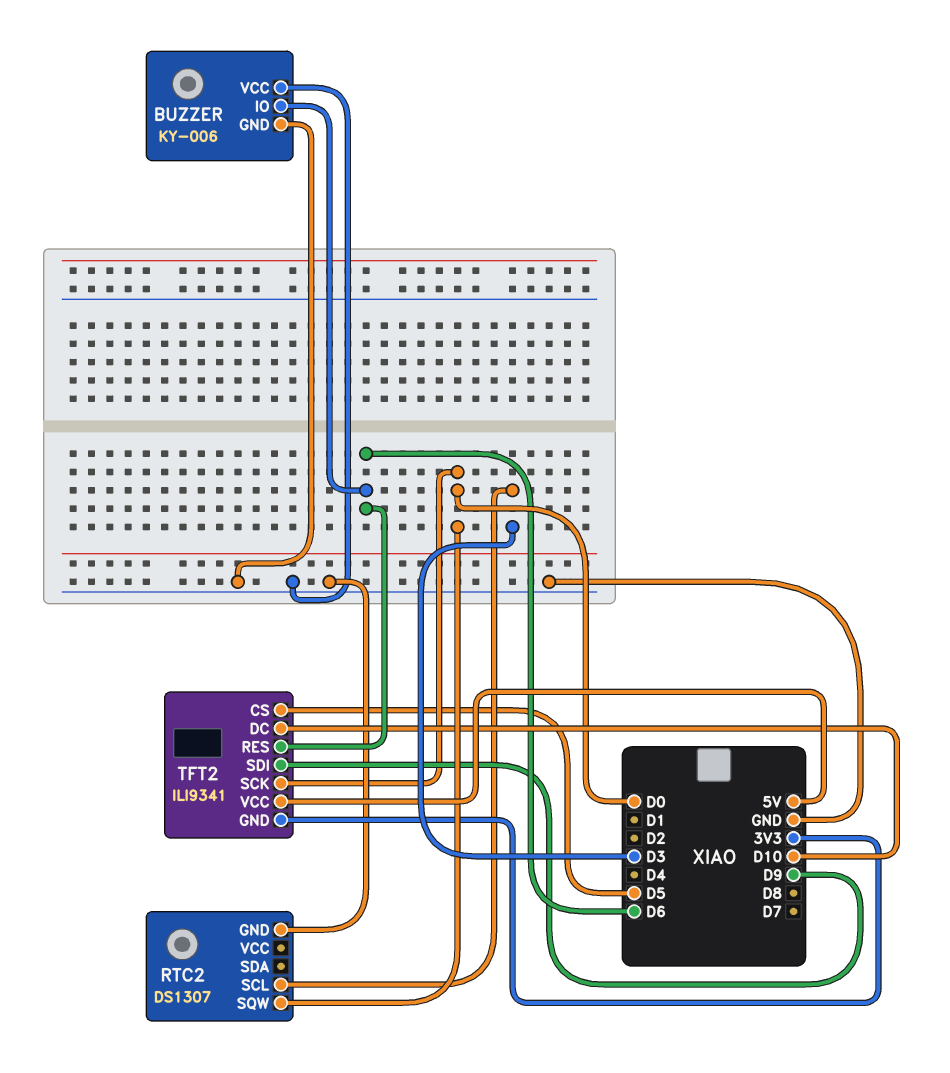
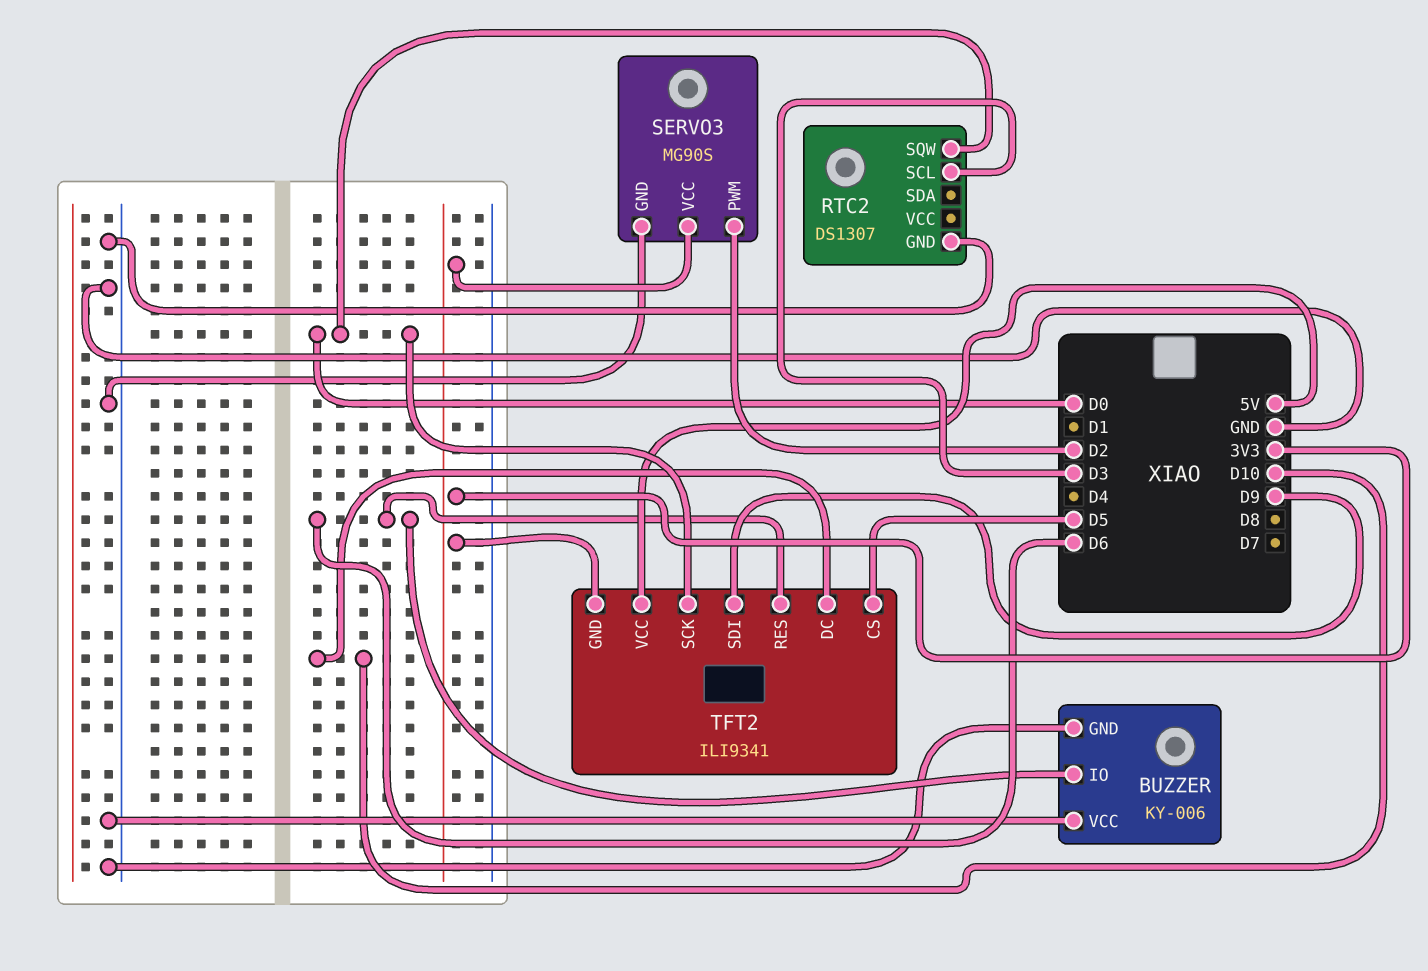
SERVO3: none -> MG90S
SERVO3 pin GND: none -> GND
SERVO3 pin PWM: none -> D2
SERVO3 pin VCC: none -> 3V3

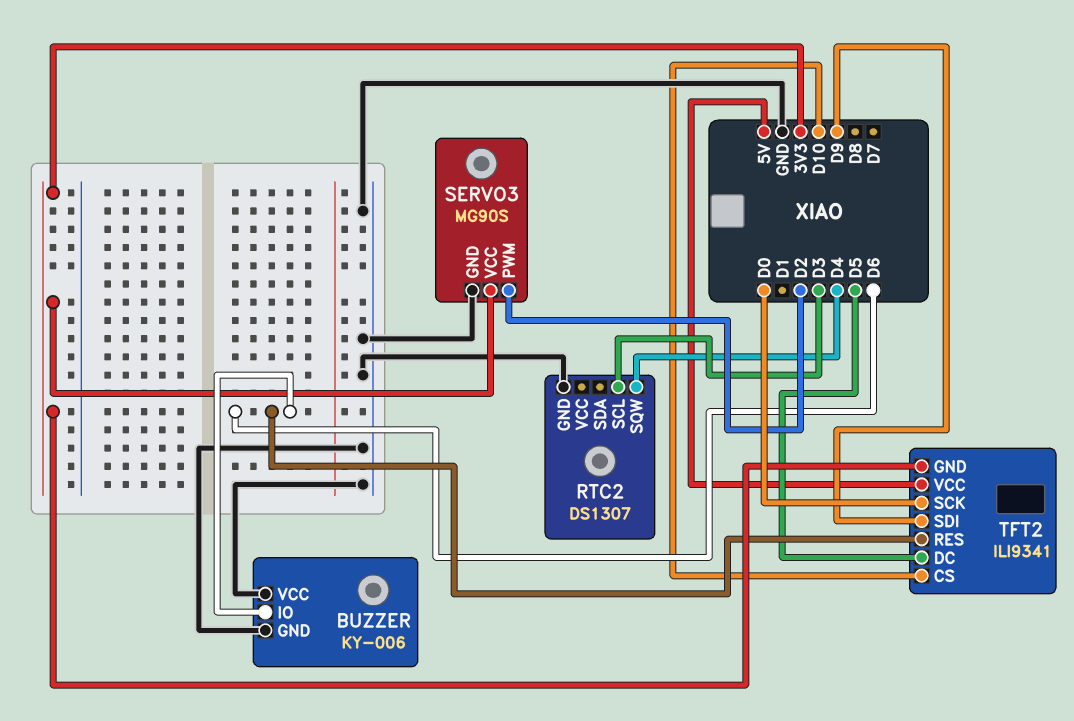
RTC2 pin SQW: D0 -> D4
TFT2 pin CS: D5 -> D10
TFT2 pin DC: D10 -> D5

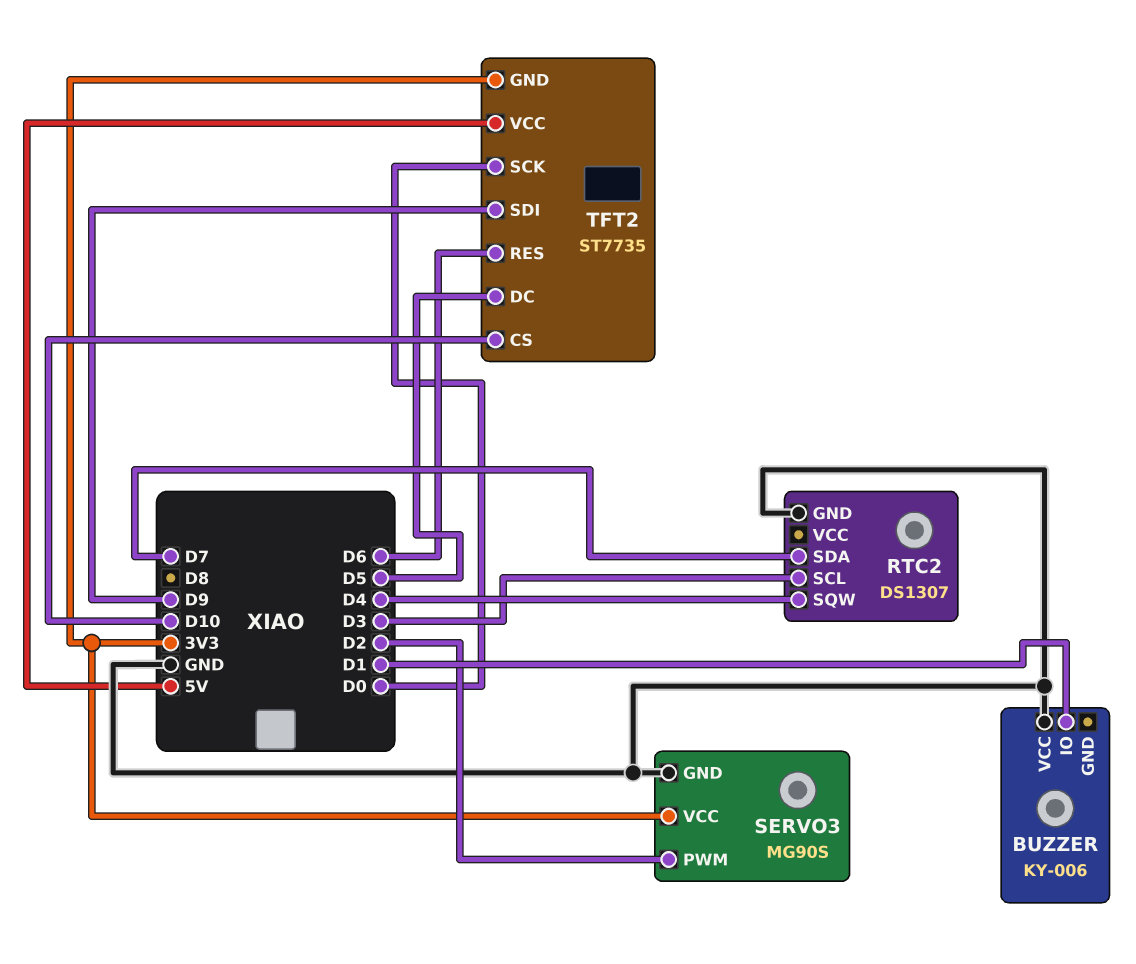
BUZZER pin GND: GND -> none
BUZZER pin IO: D6 -> D1
RTC2 pin SDA: none -> D7
TFT2: ILI9341 -> ST7735

